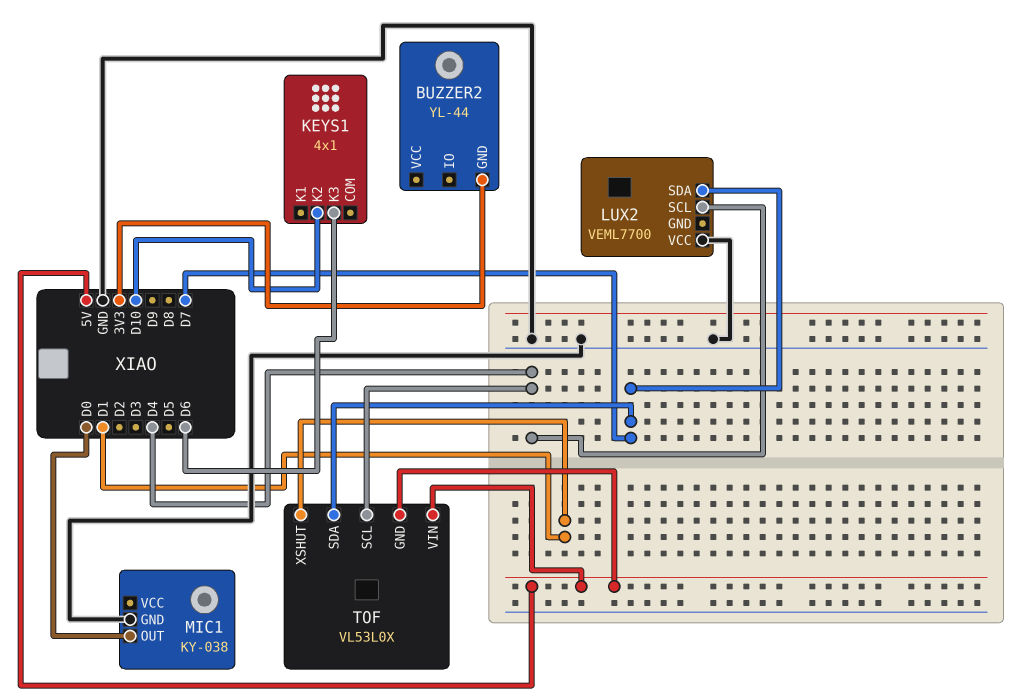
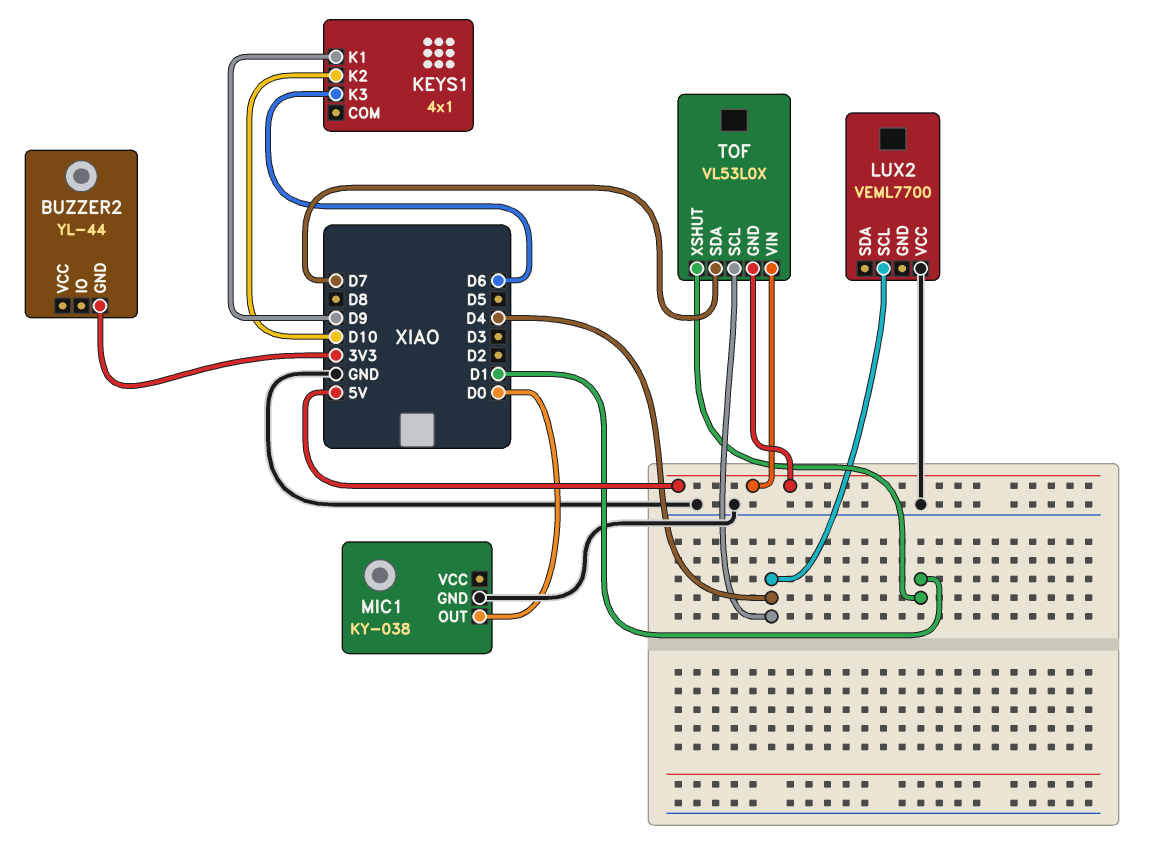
KEYS1 pin K1: none -> D9
LUX2 pin SDA: D7 -> none

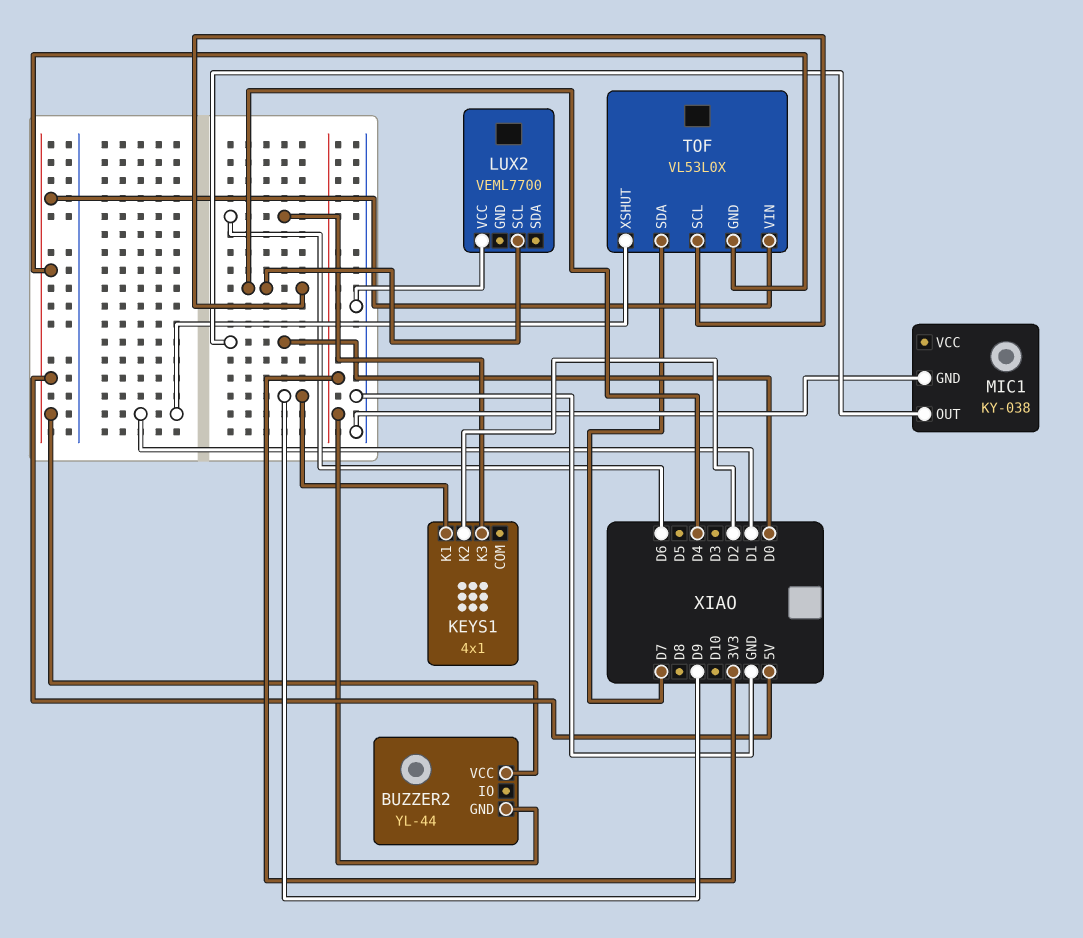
BUZZER2 pin VCC: none -> 5V
KEYS1 pin K2: D10 -> D2

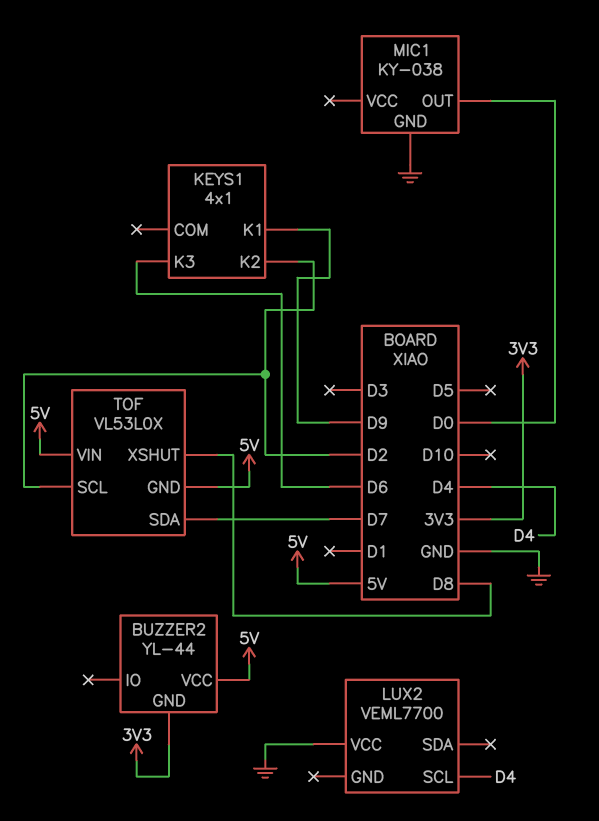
TOF pin SCL: D4 -> D2
TOF pin XSHUT: D1 -> D8

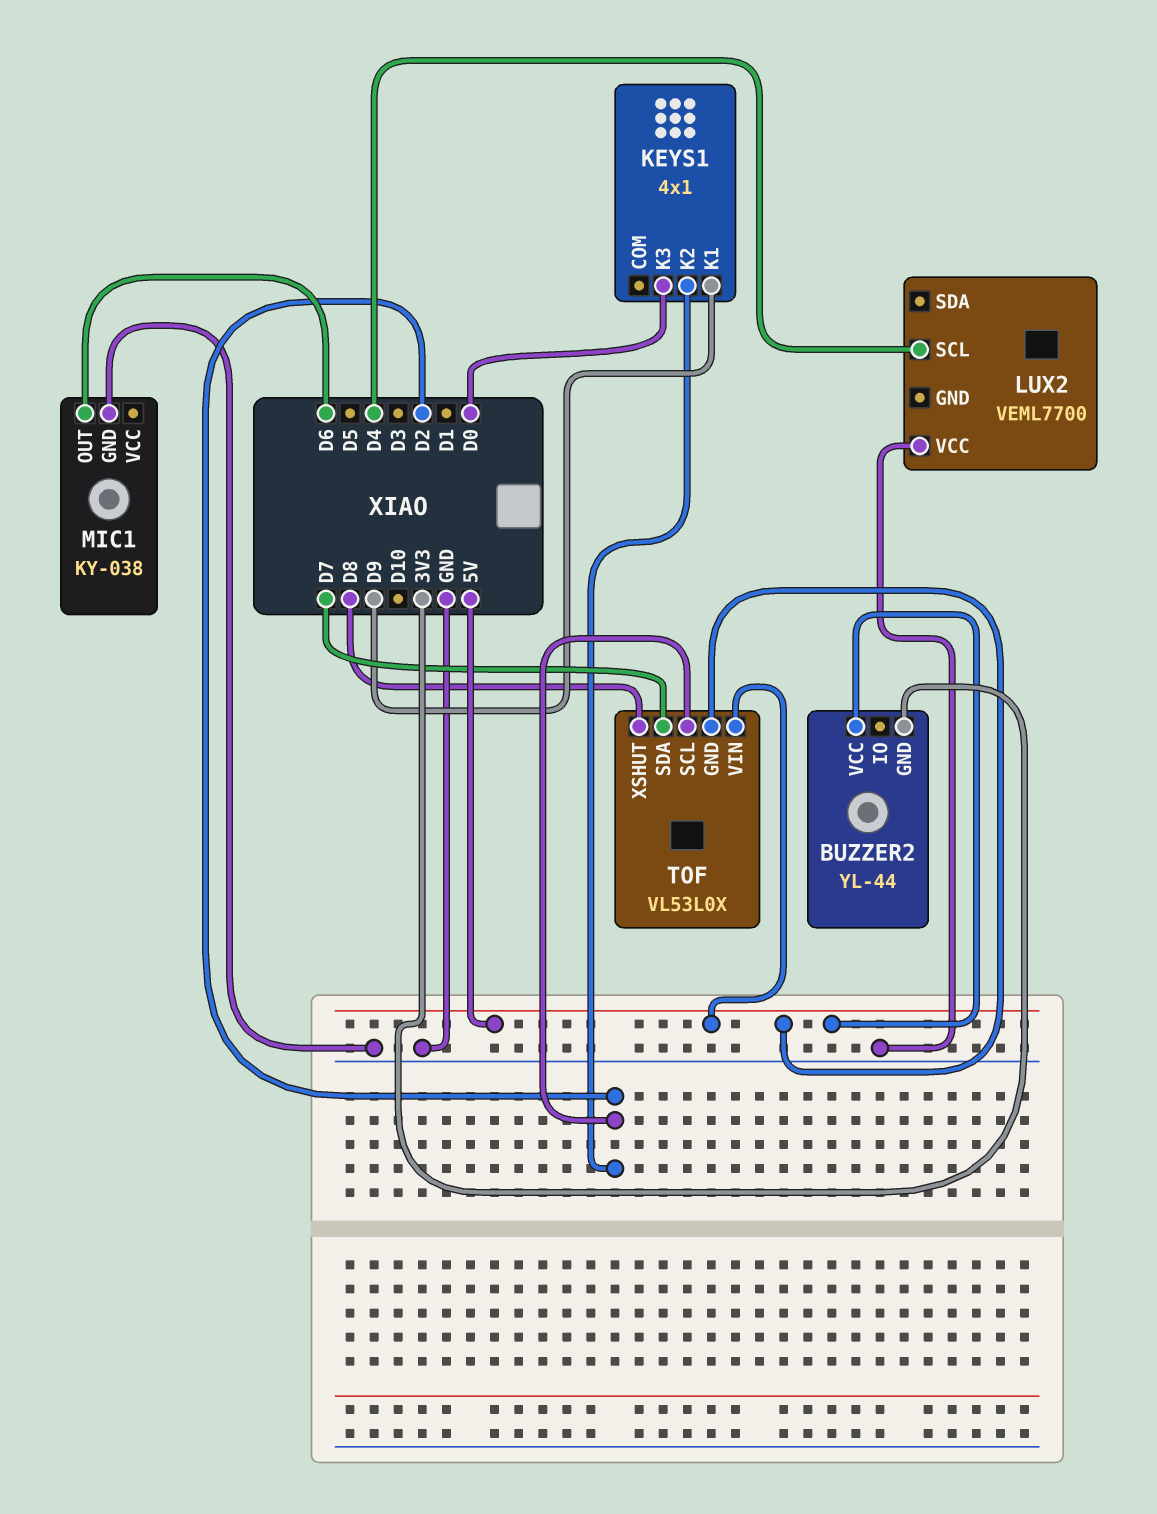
KEYS1 pin K3: D6 -> D0
MIC1 pin OUT: D0 -> D6

